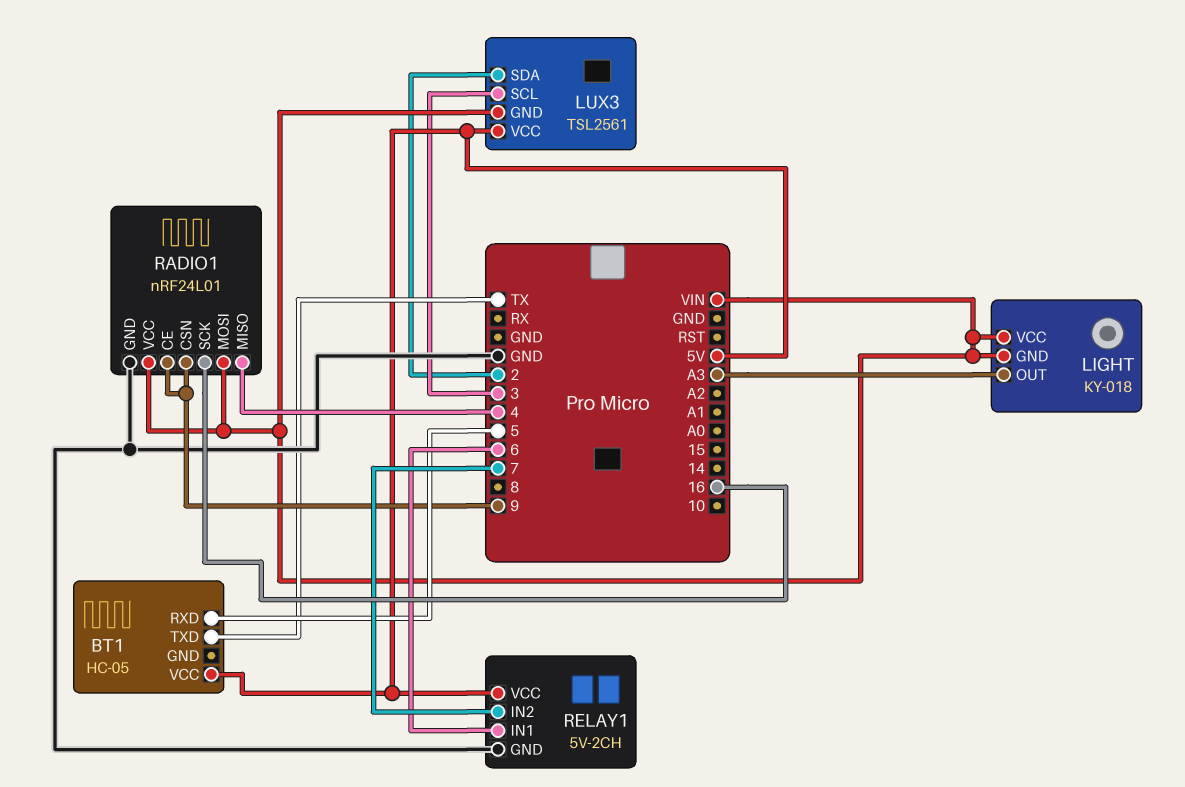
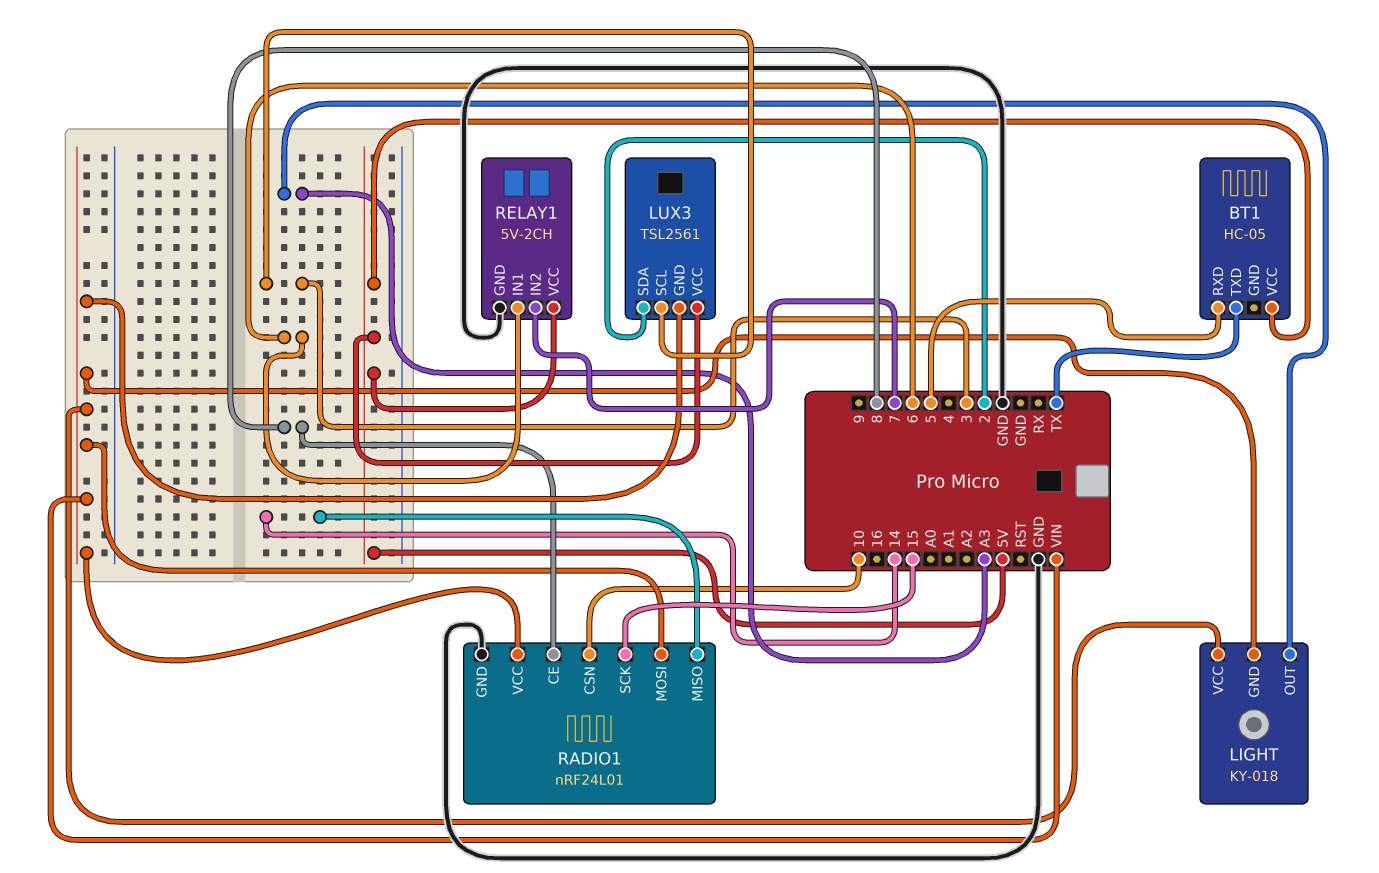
RADIO1 pin CE: 9 -> 8
RADIO1 pin CSN: 9 -> 10
RADIO1 pin MISO: 4 -> 14
RADIO1 pin SCK: 16 -> 15

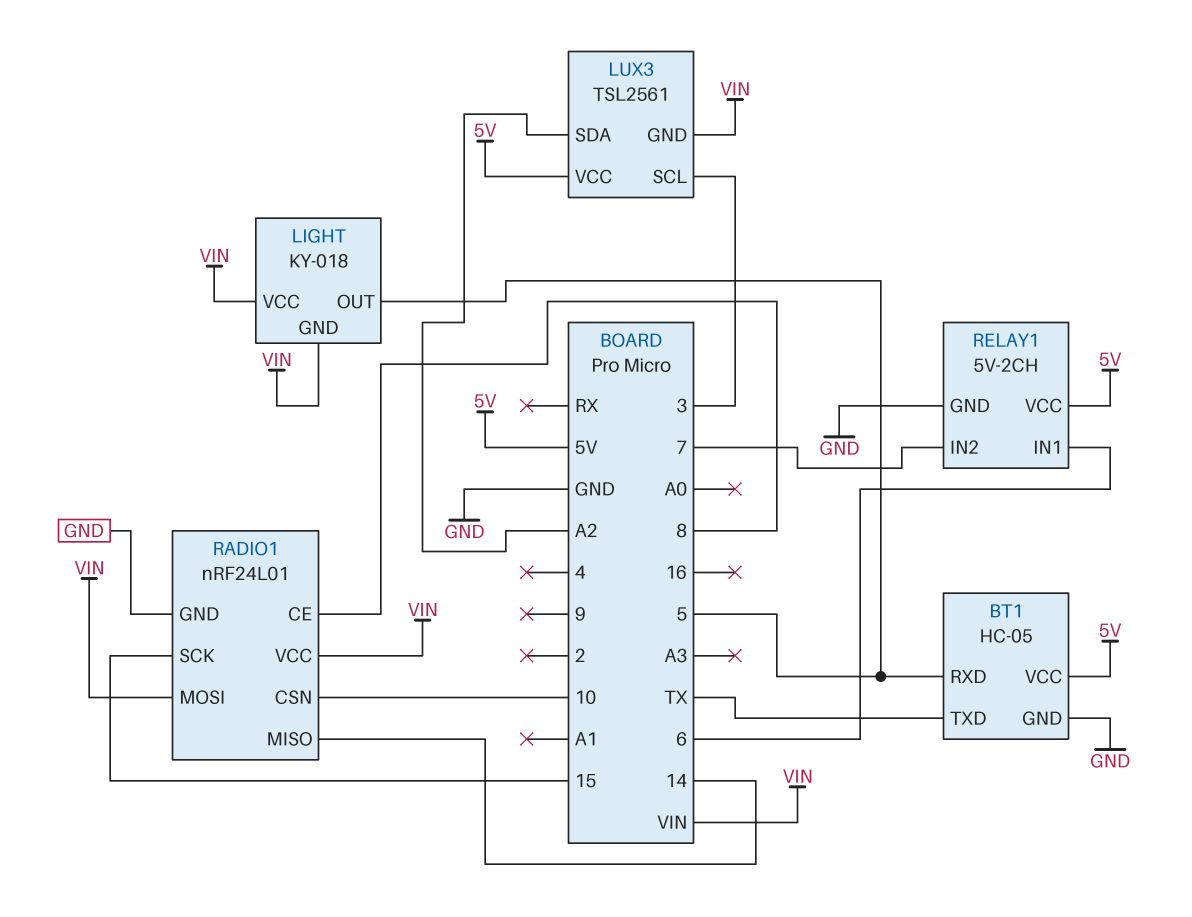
BT1 pin GND: none -> GND
LIGHT pin OUT: A3 -> 5
LUX3 pin SDA: 2 -> A2

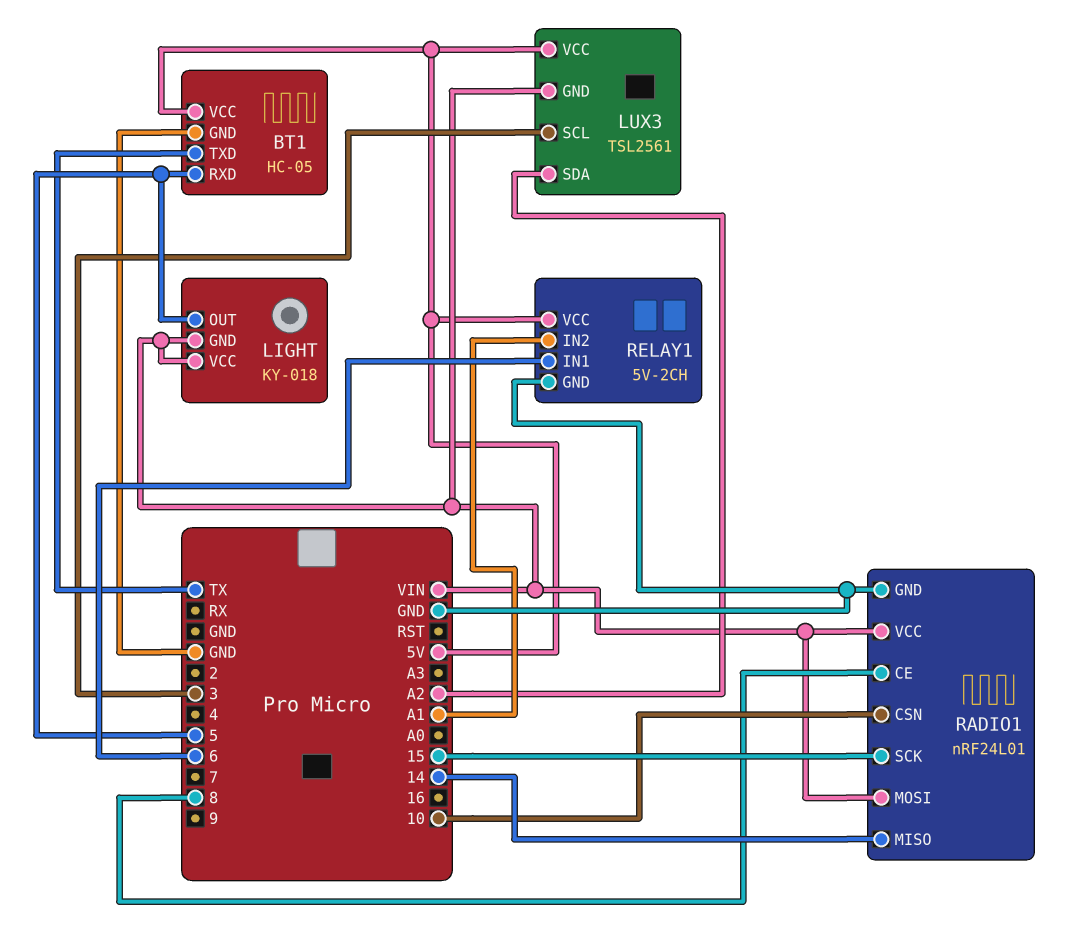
RELAY1 pin IN2: 7 -> A1

